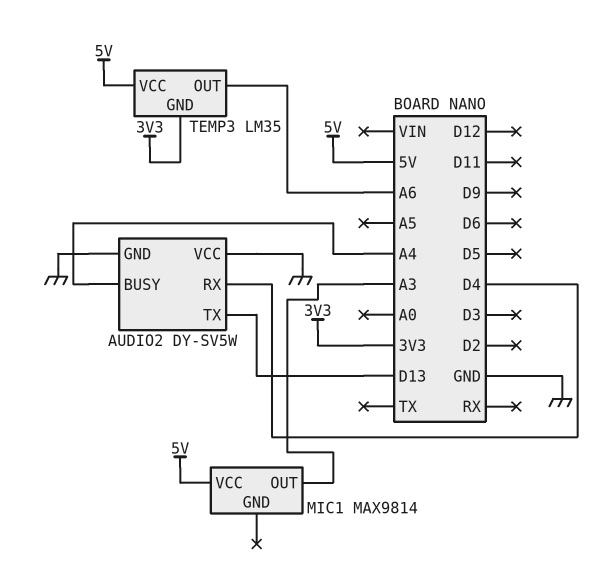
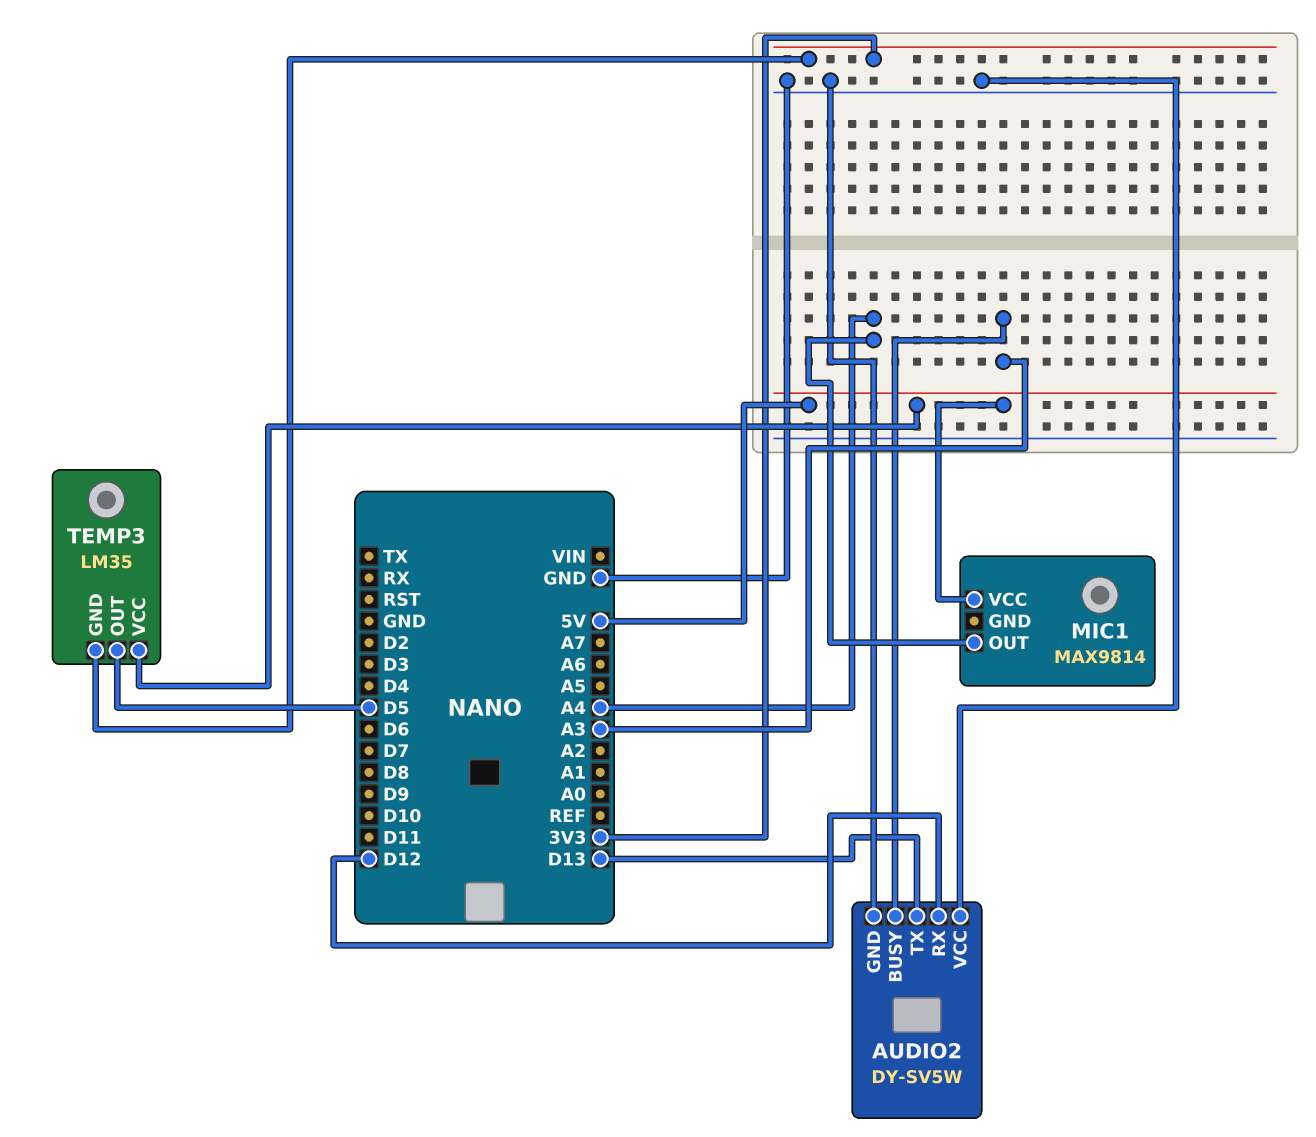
AUDIO2 pin BUSY: A4 -> A3
AUDIO2 pin RX: D4 -> D12
MIC1 pin OUT: A3 -> A4
TEMP3 pin OUT: A6 -> D5

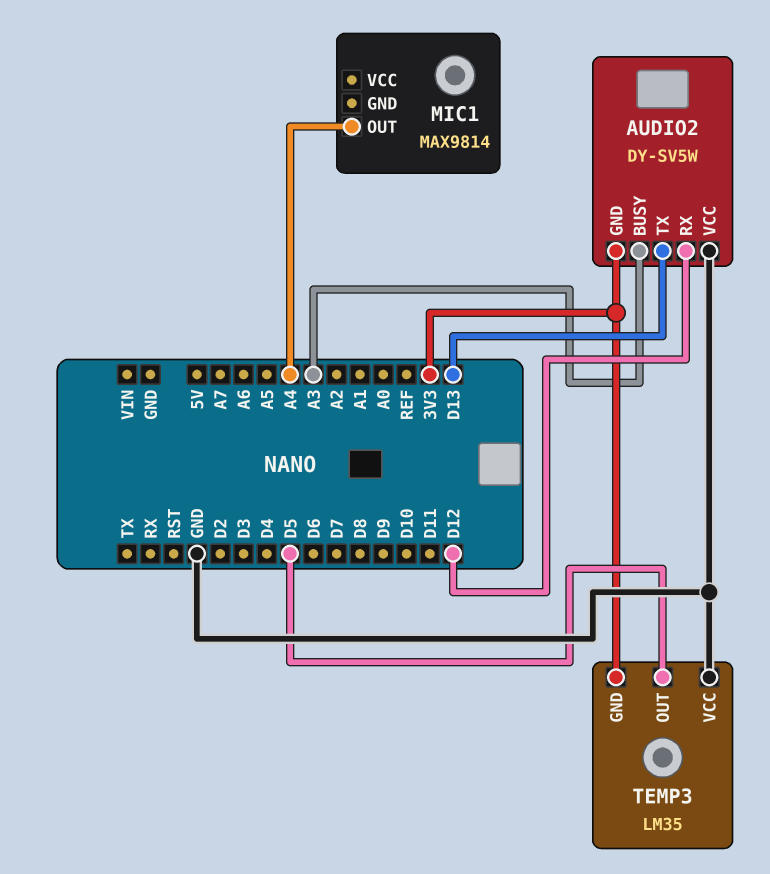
AUDIO2 pin GND: GND -> 3V3
MIC1 pin VCC: 5V -> none
TEMP3 pin VCC: 5V -> GND

